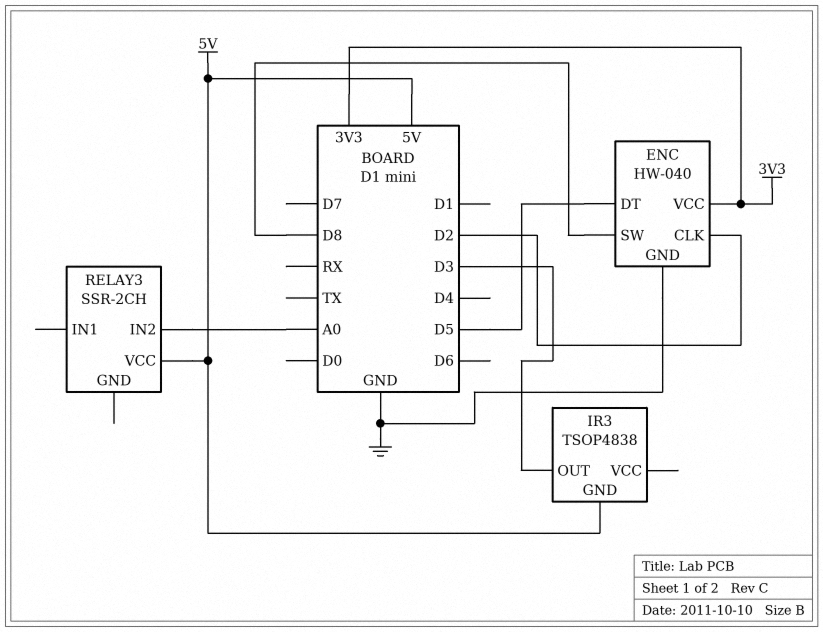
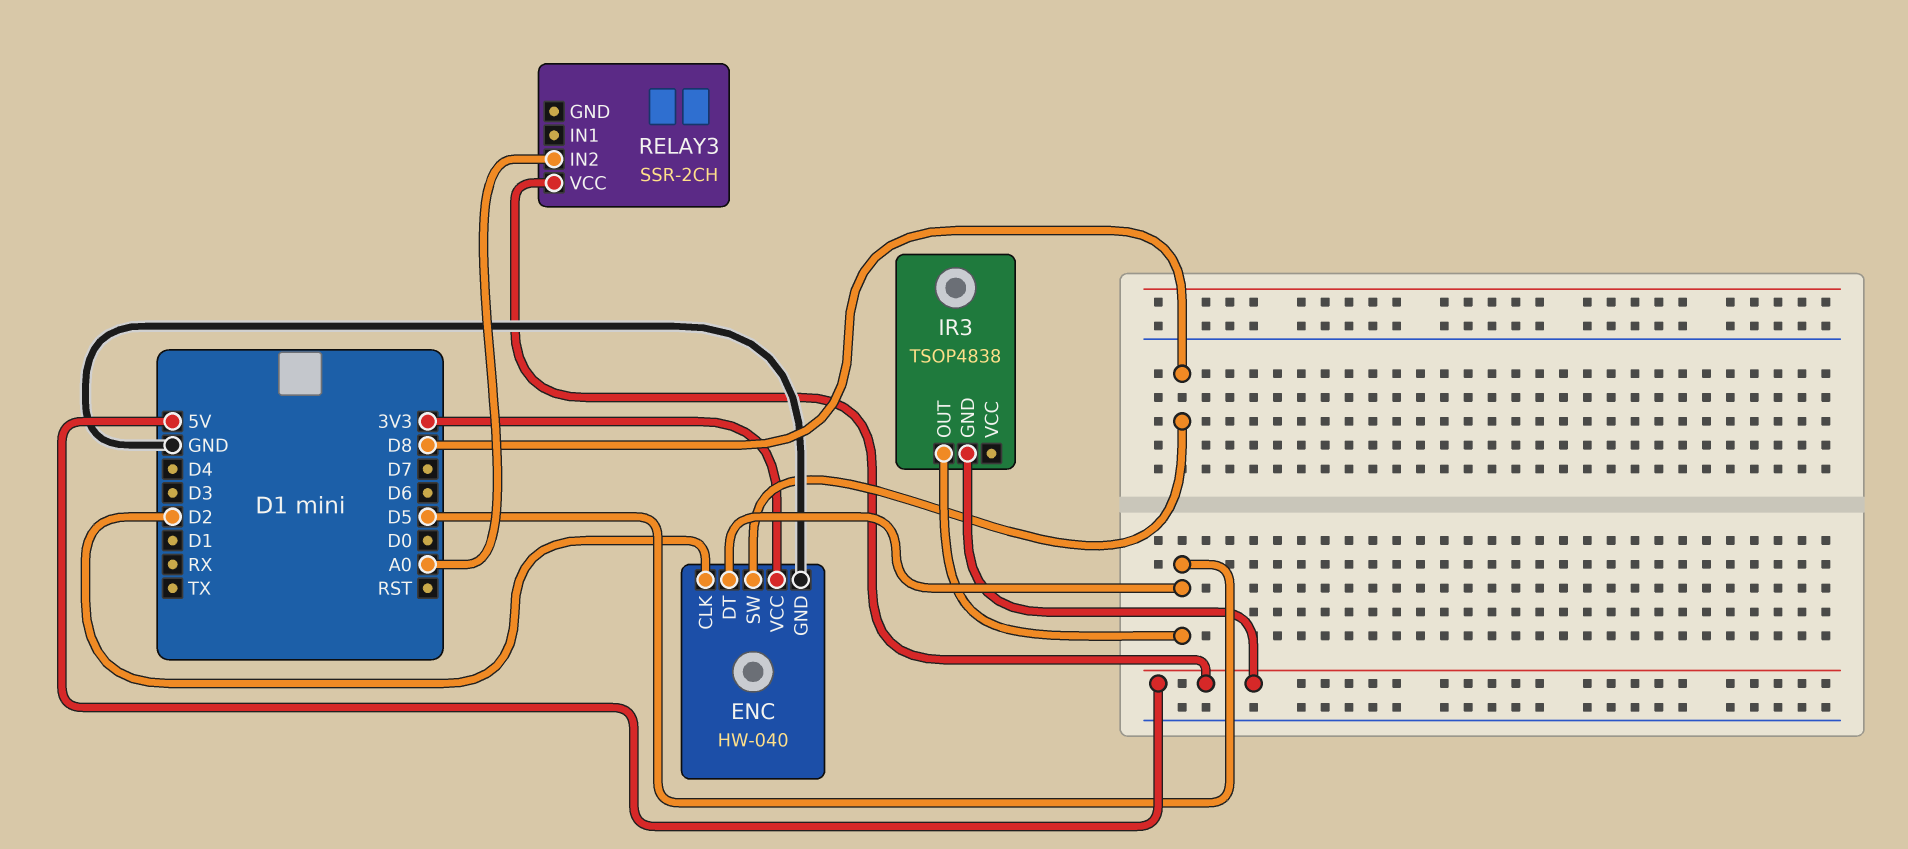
IR3 pin OUT: D3 -> D5

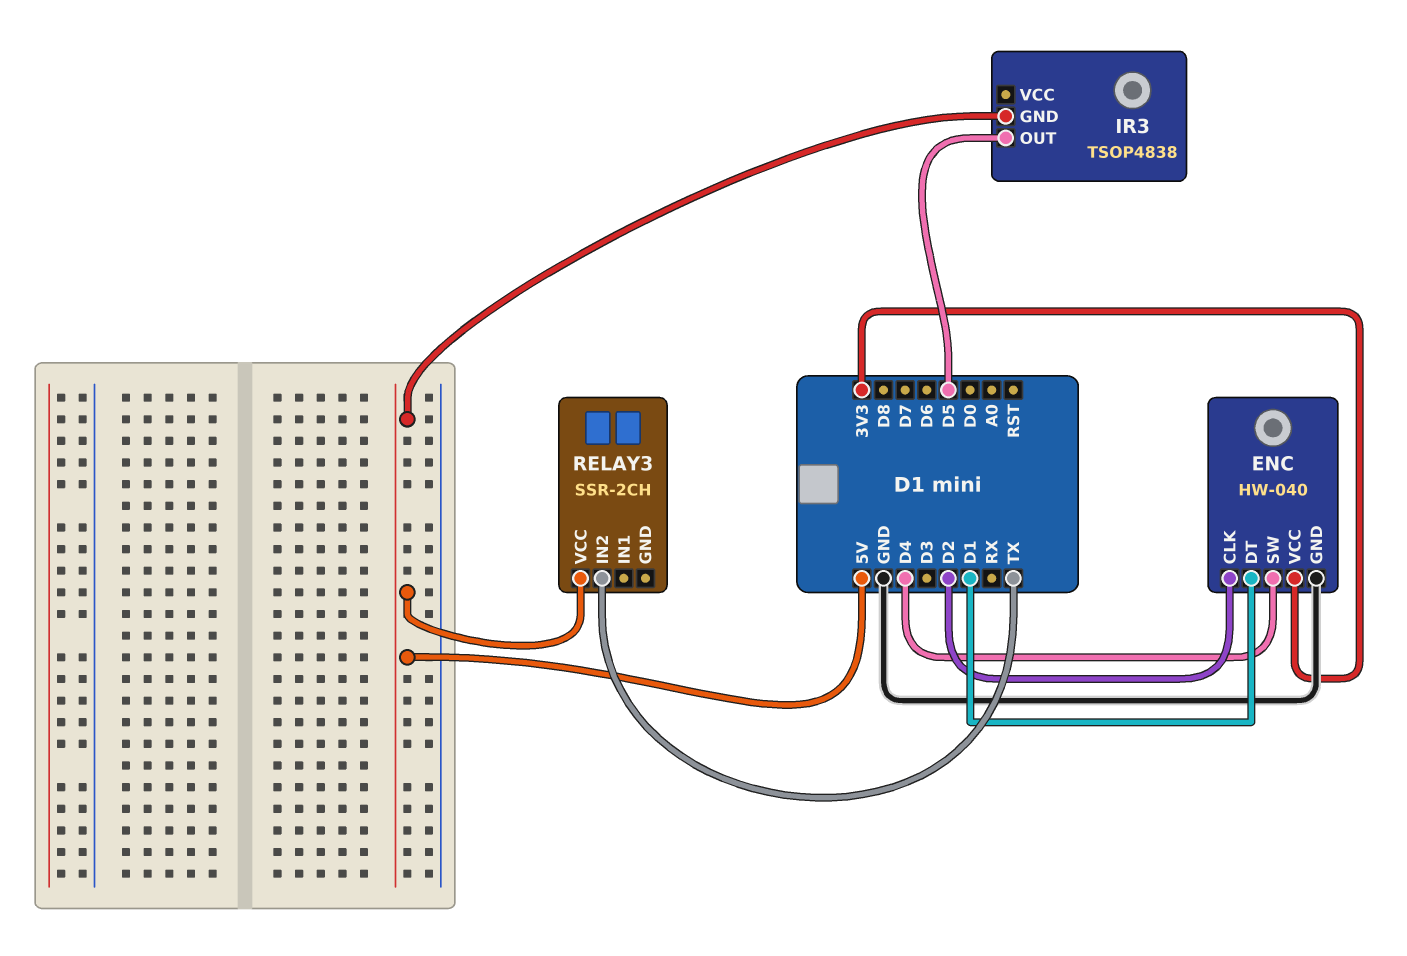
ENC pin DT: D5 -> D1
ENC pin SW: D8 -> D4
RELAY3 pin IN2: A0 -> TX

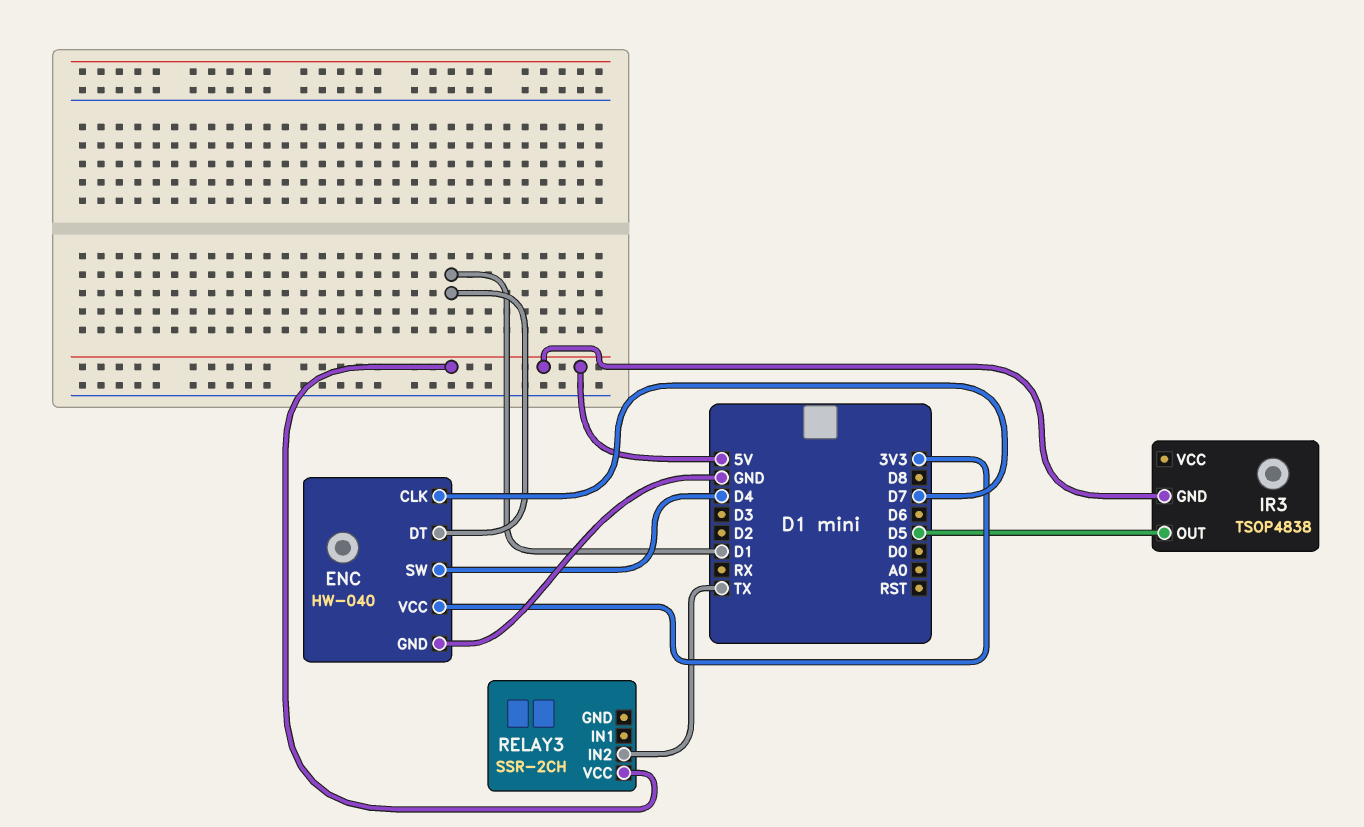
ENC pin CLK: D2 -> D7

